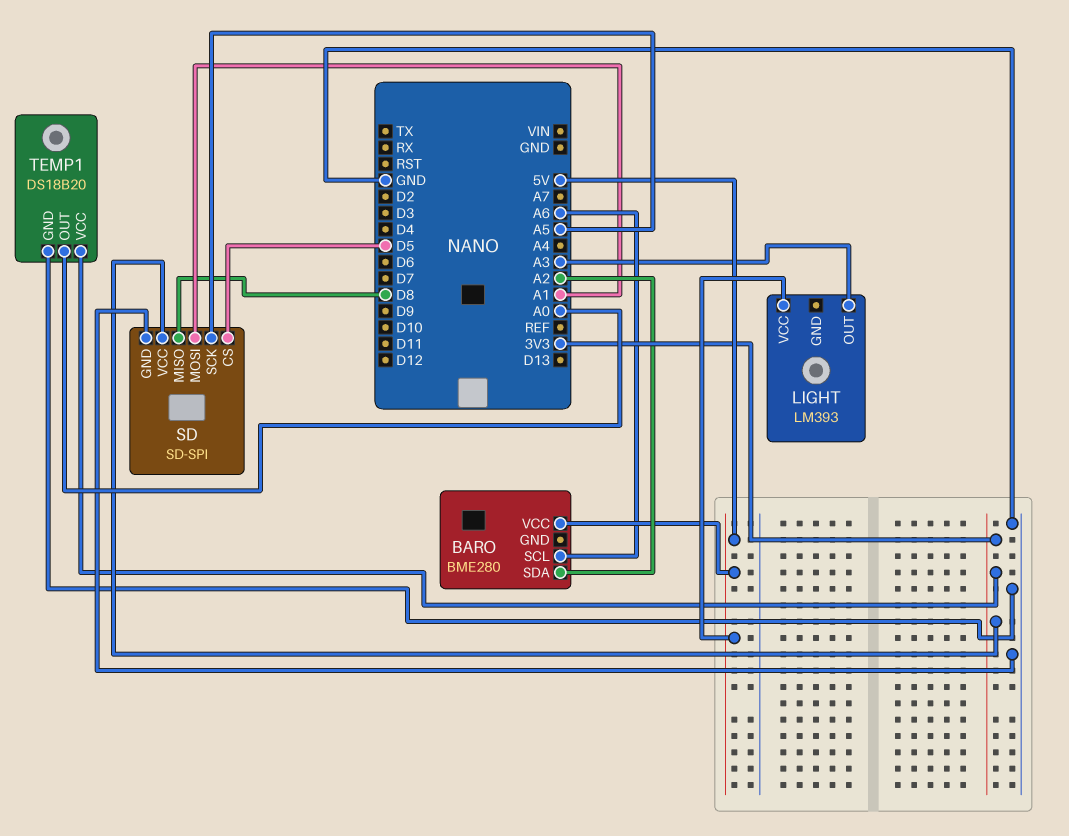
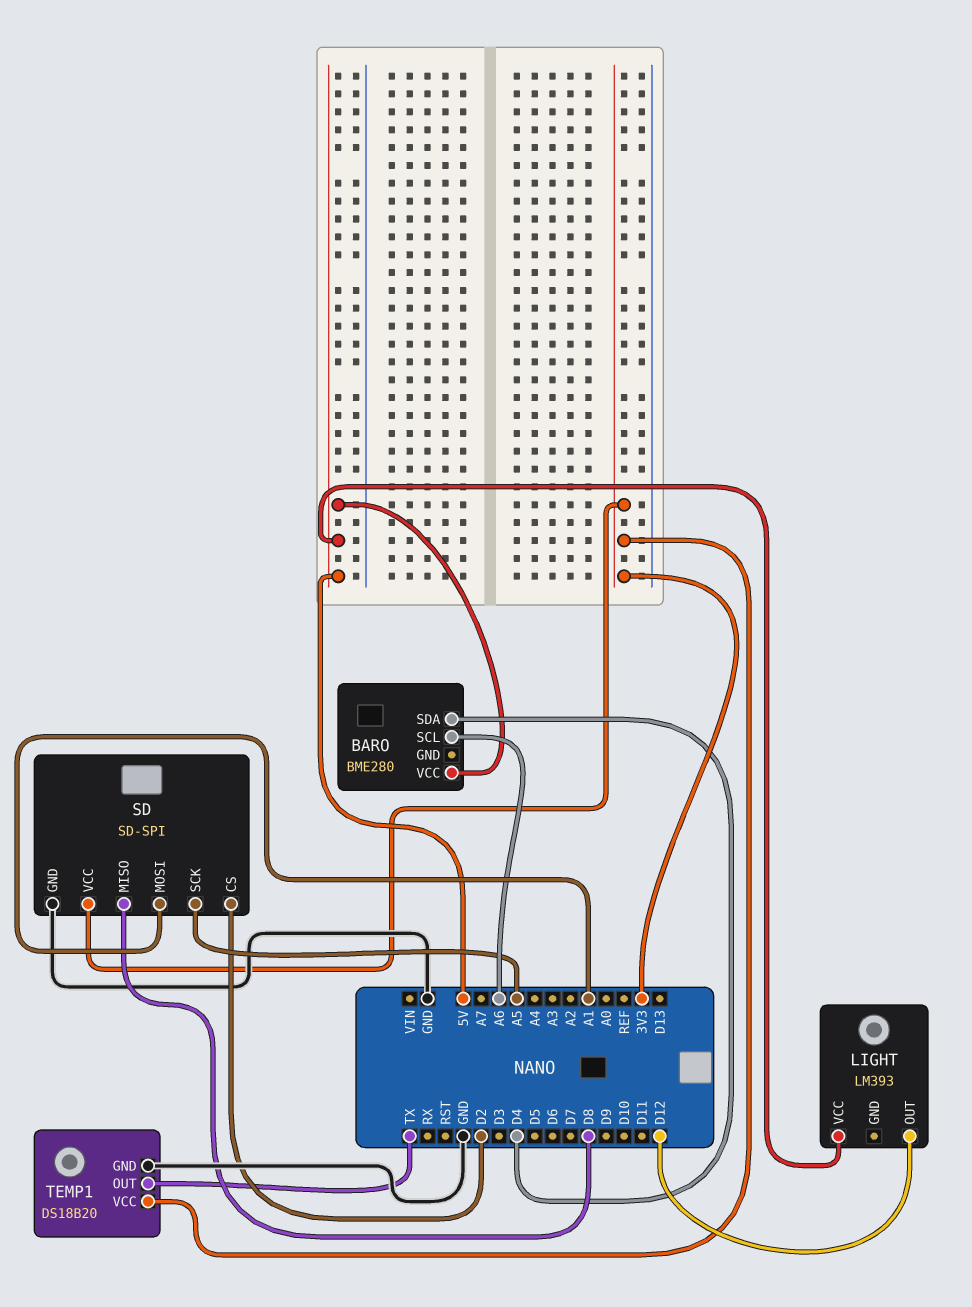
BARO pin SDA: A2 -> D4
LIGHT pin OUT: A3 -> D12
SD pin CS: D5 -> D2
TEMP1 pin OUT: A0 -> TX

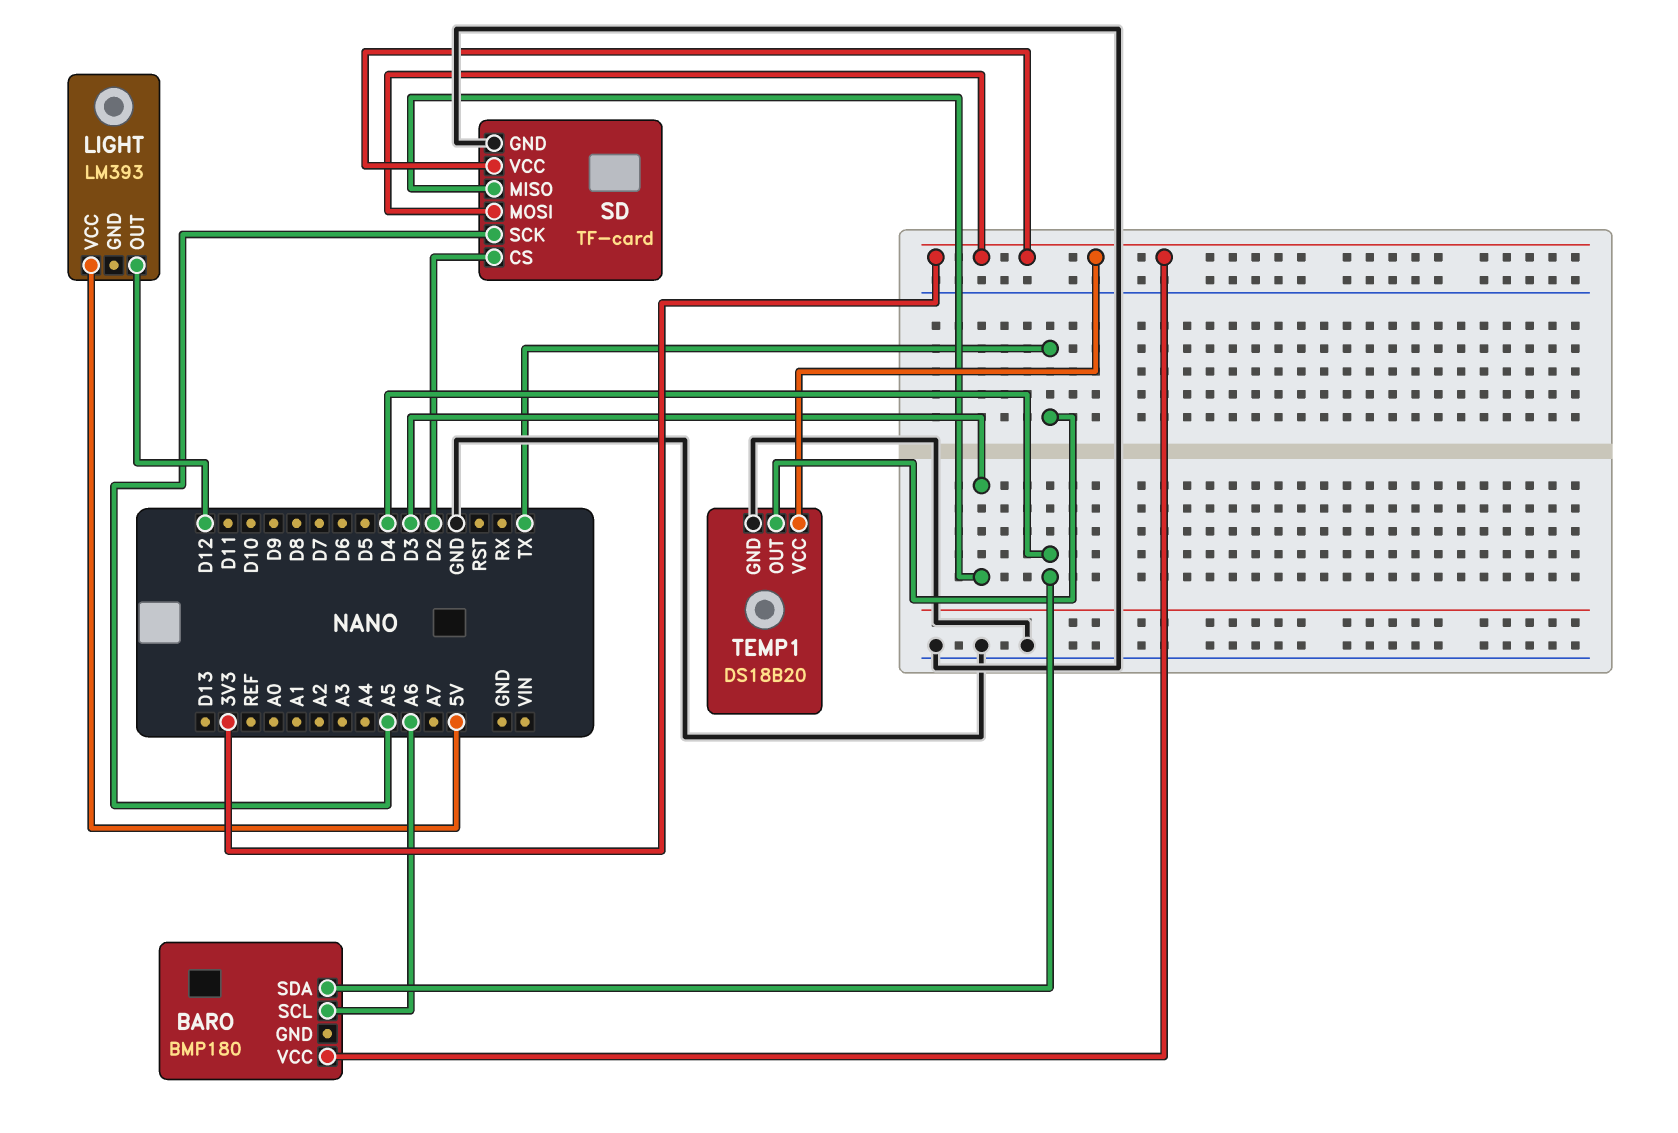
BARO: BME280 -> BMP180
BARO pin VCC: 5V -> 3V3
SD: SD-SPI -> TF-card
SD pin MISO: D8 -> D3
SD pin MOSI: A1 -> 3V3

